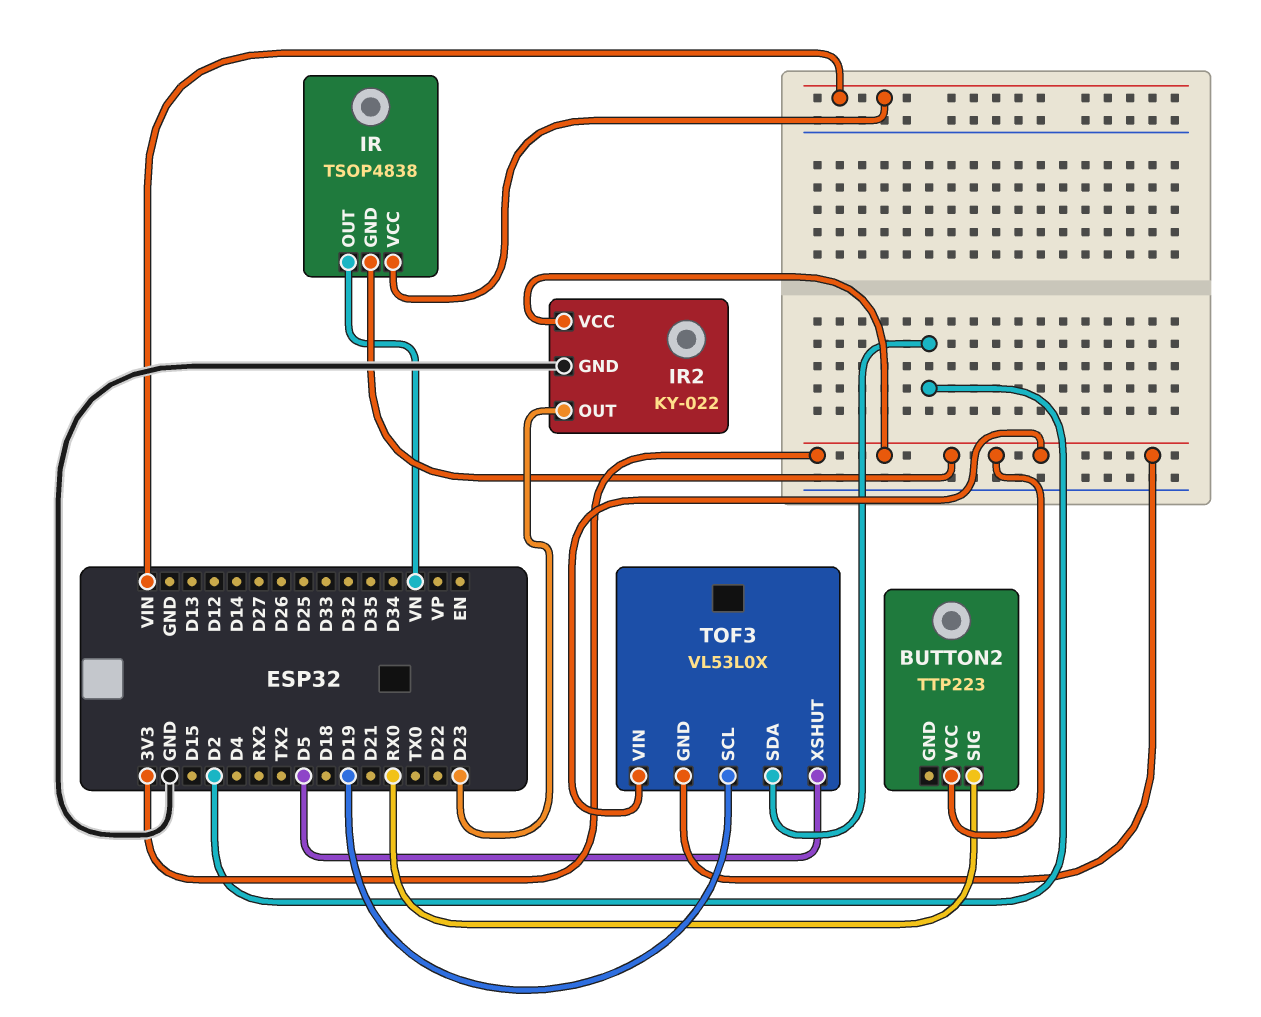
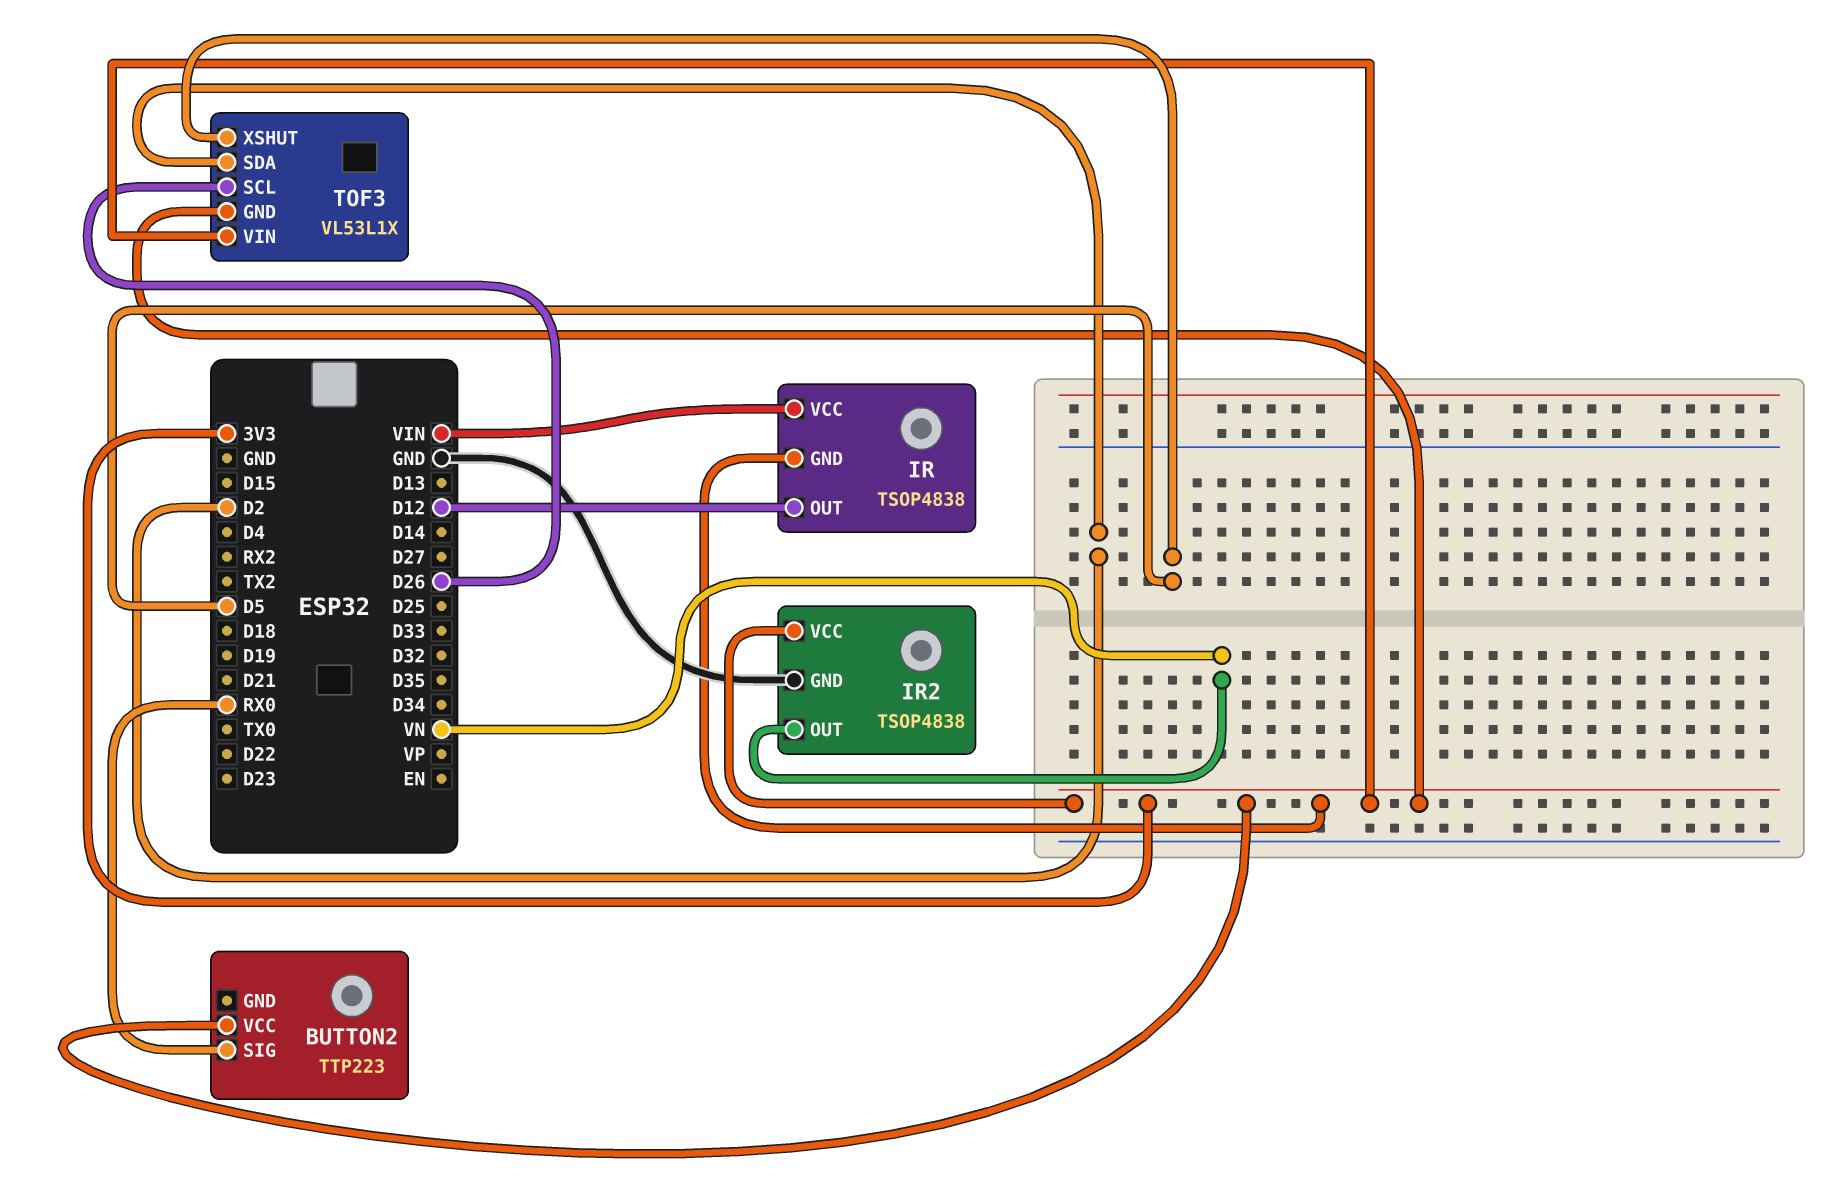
IR pin OUT: VN -> D12
IR2: KY-022 -> TSOP4838
IR2 pin OUT: D23 -> VN
TOF3: VL53L0X -> VL53L1X
TOF3 pin SCL: D19 -> D26

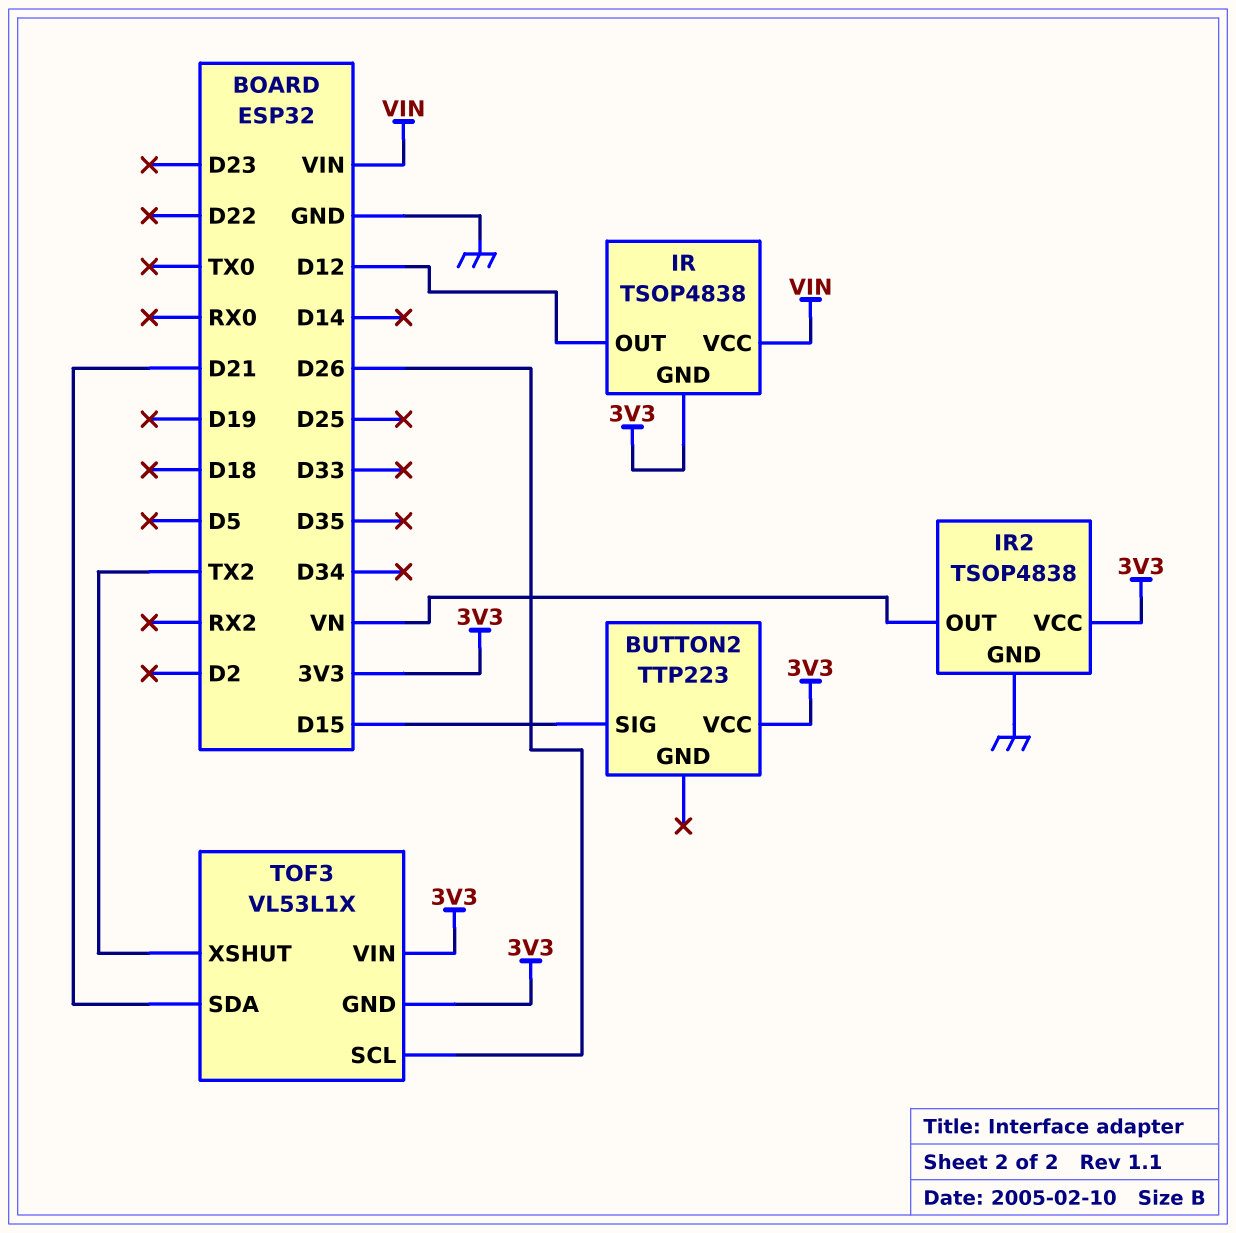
BUTTON2 pin SIG: RX0 -> D15
TOF3 pin SDA: D2 -> D21
TOF3 pin XSHUT: D5 -> TX2

